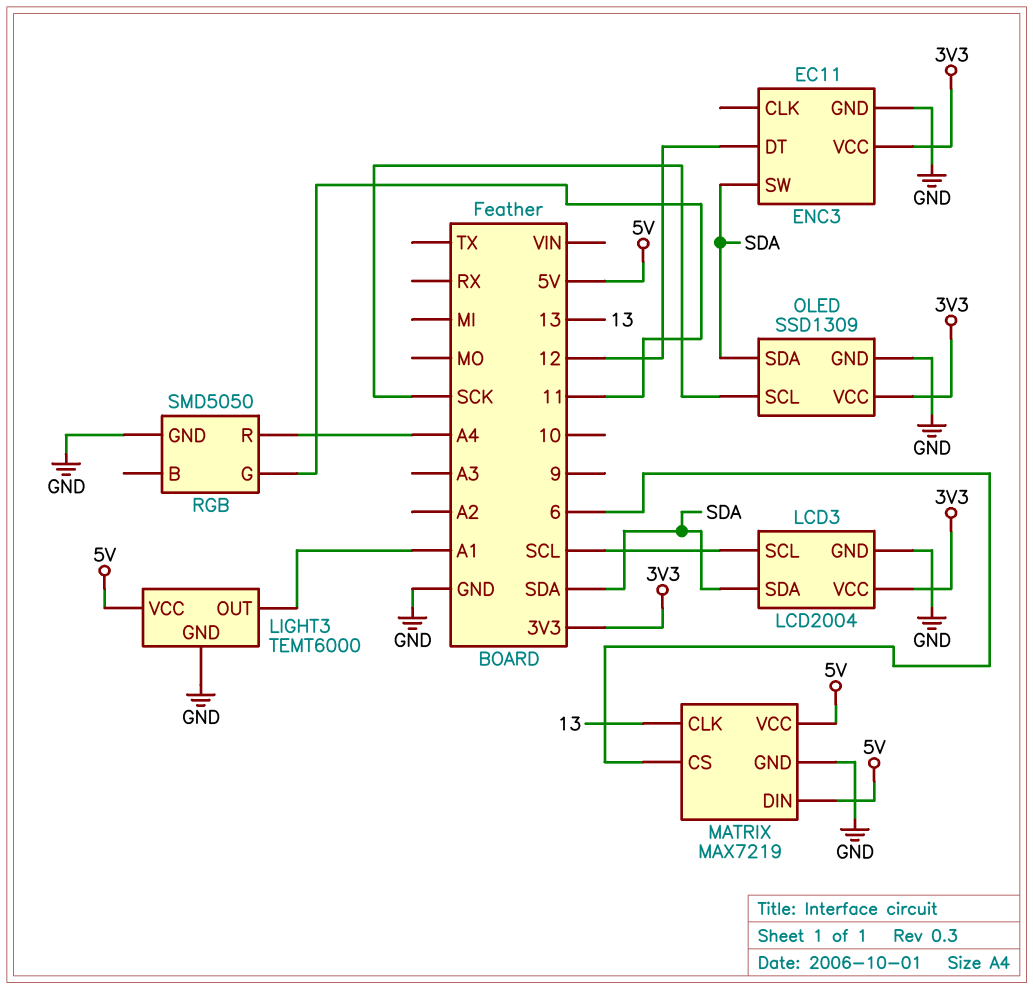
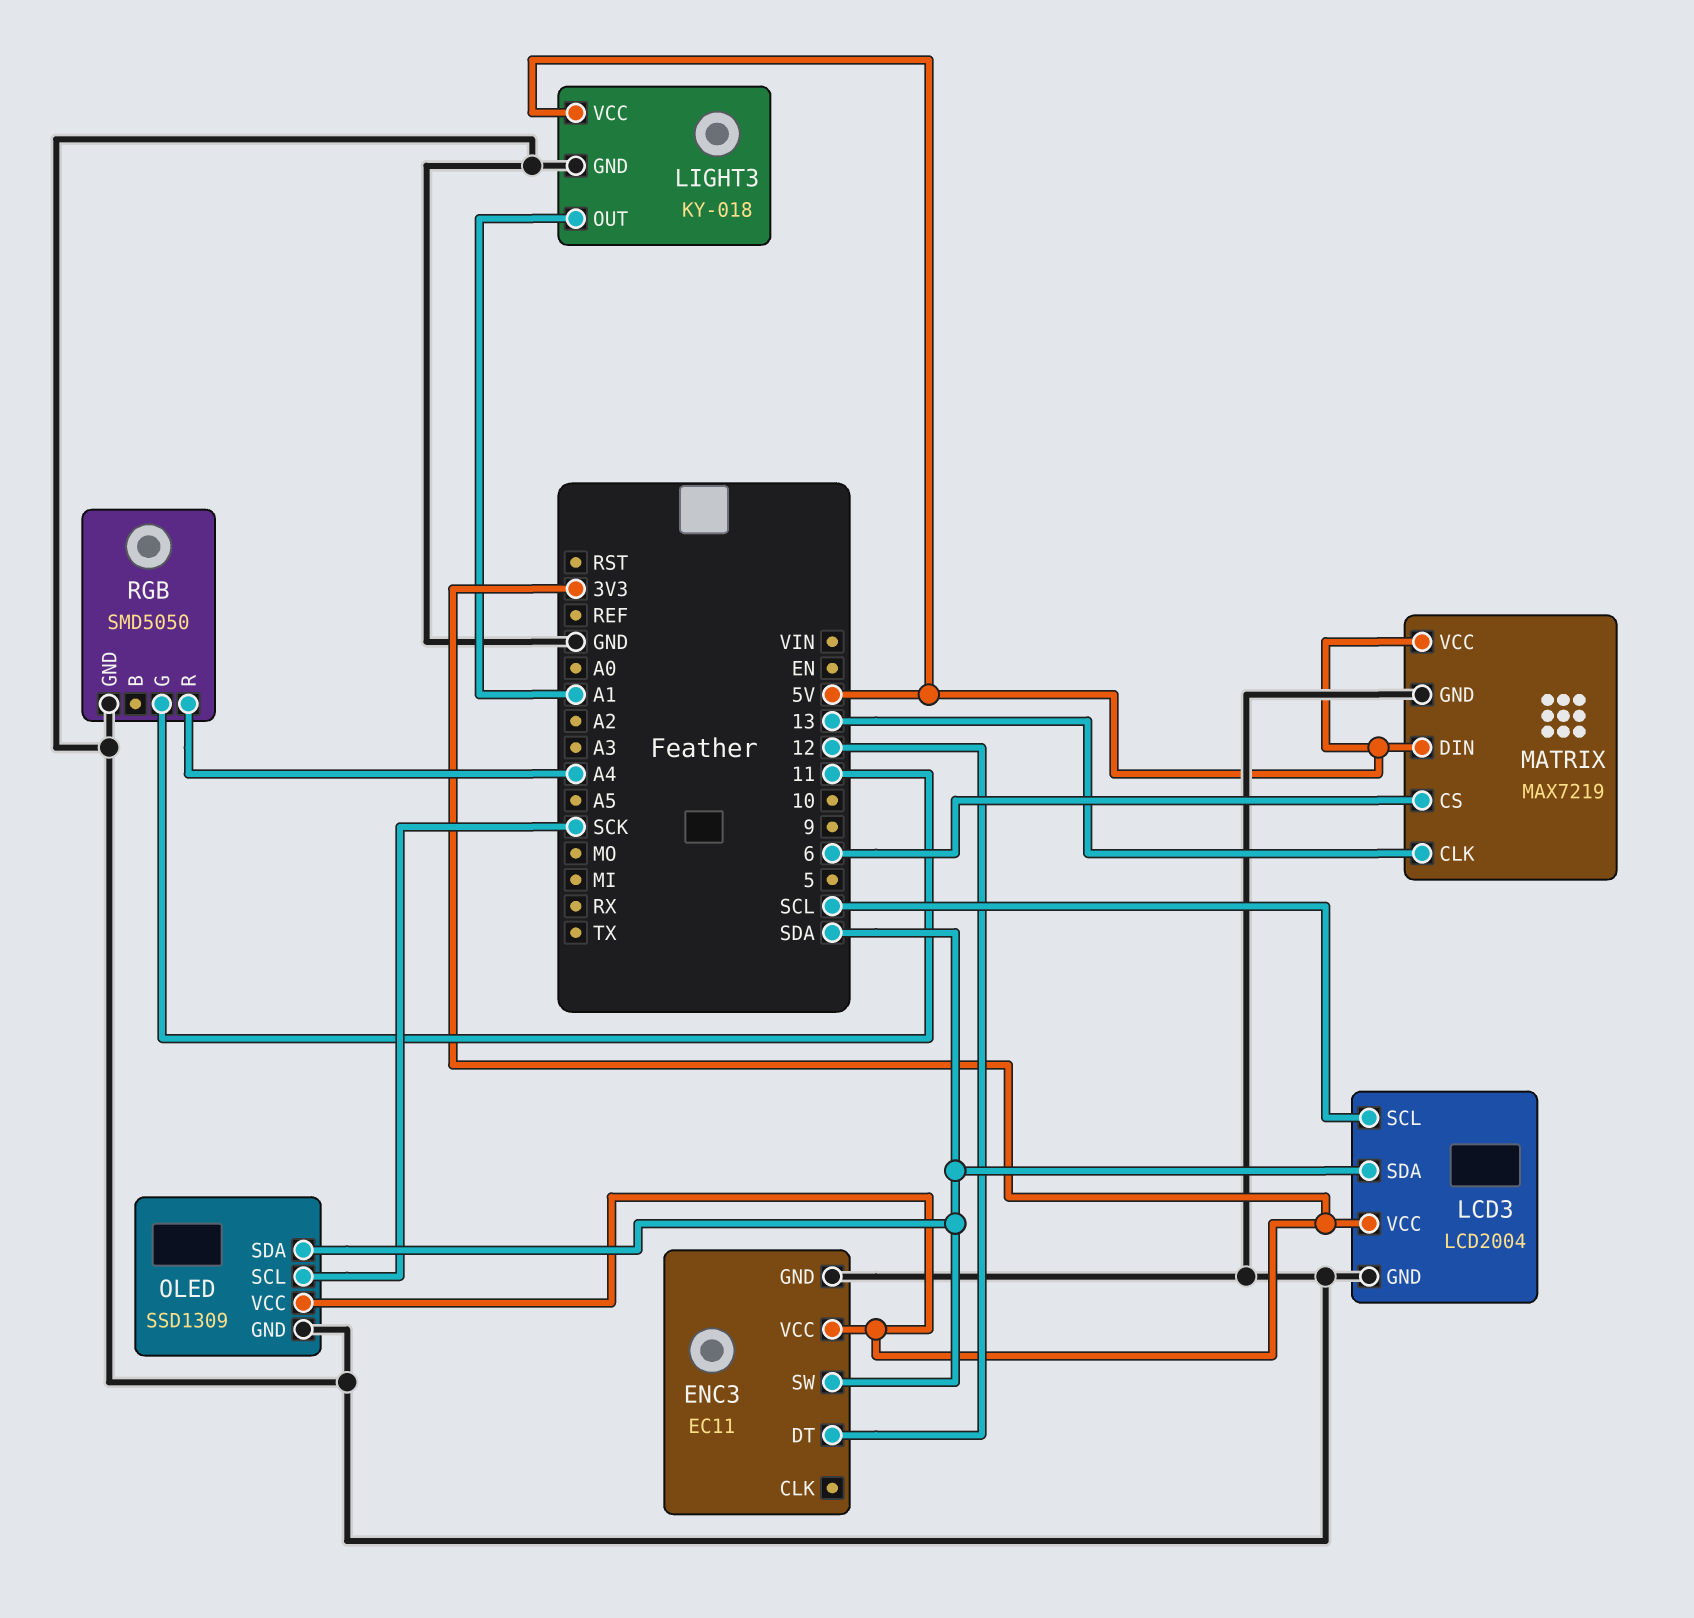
LIGHT3: TEMT6000 -> KY-018

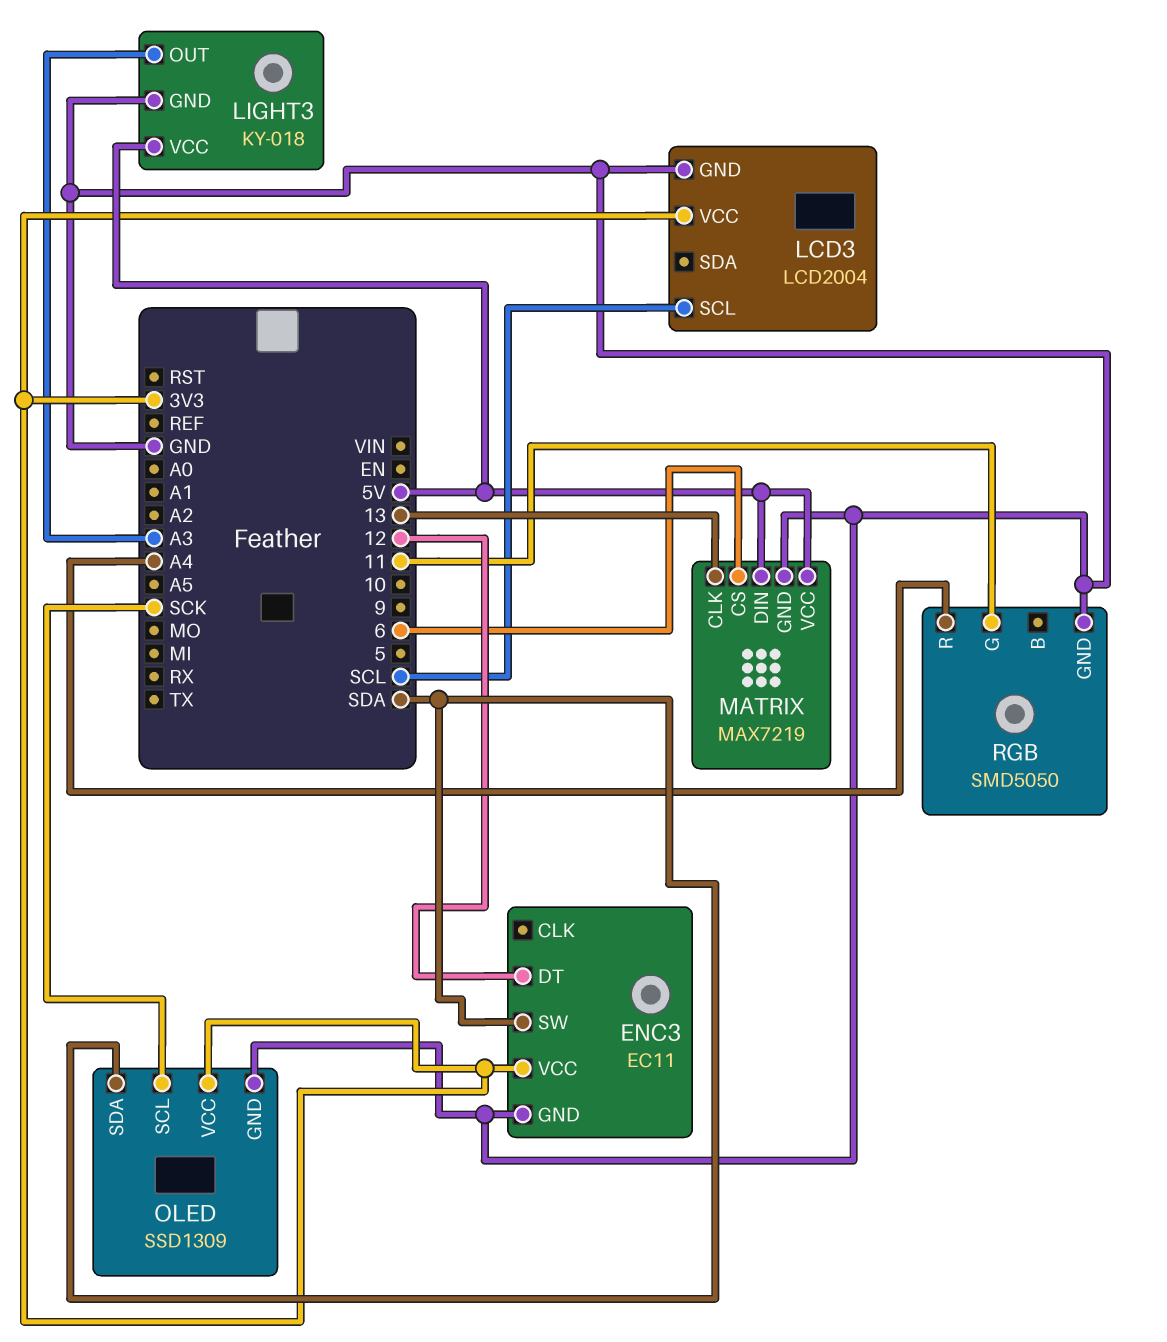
LCD3 pin SDA: SDA -> none
LIGHT3 pin OUT: A1 -> A3

